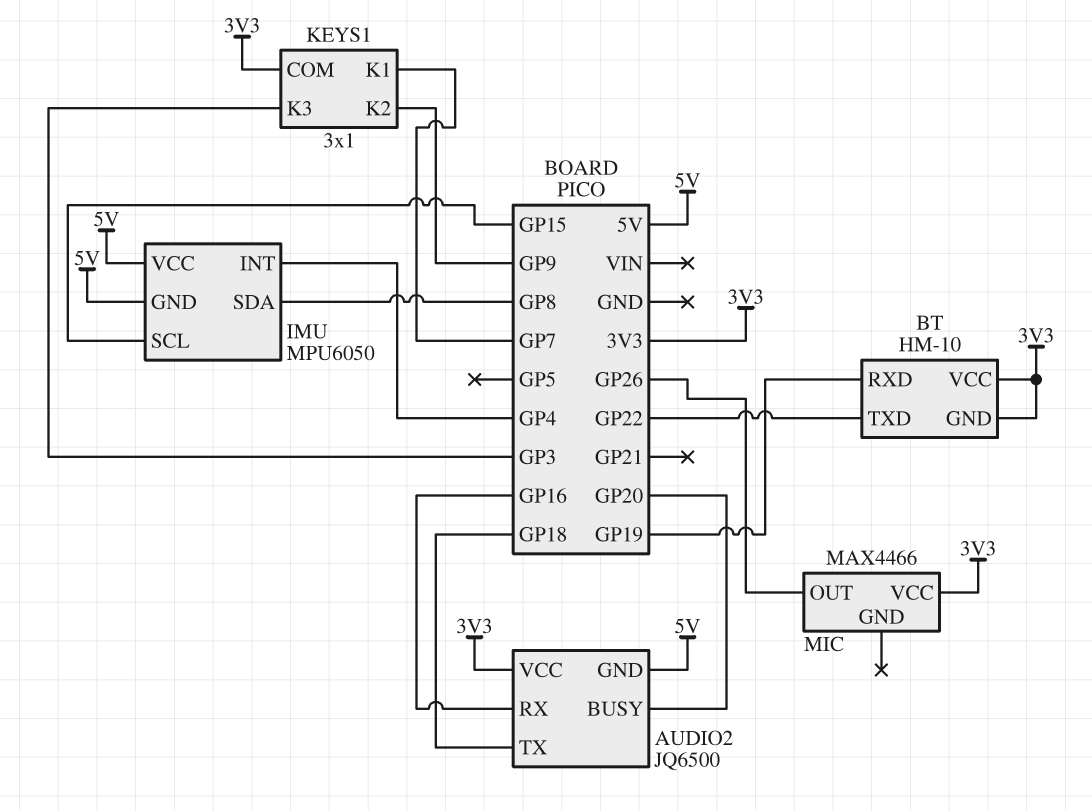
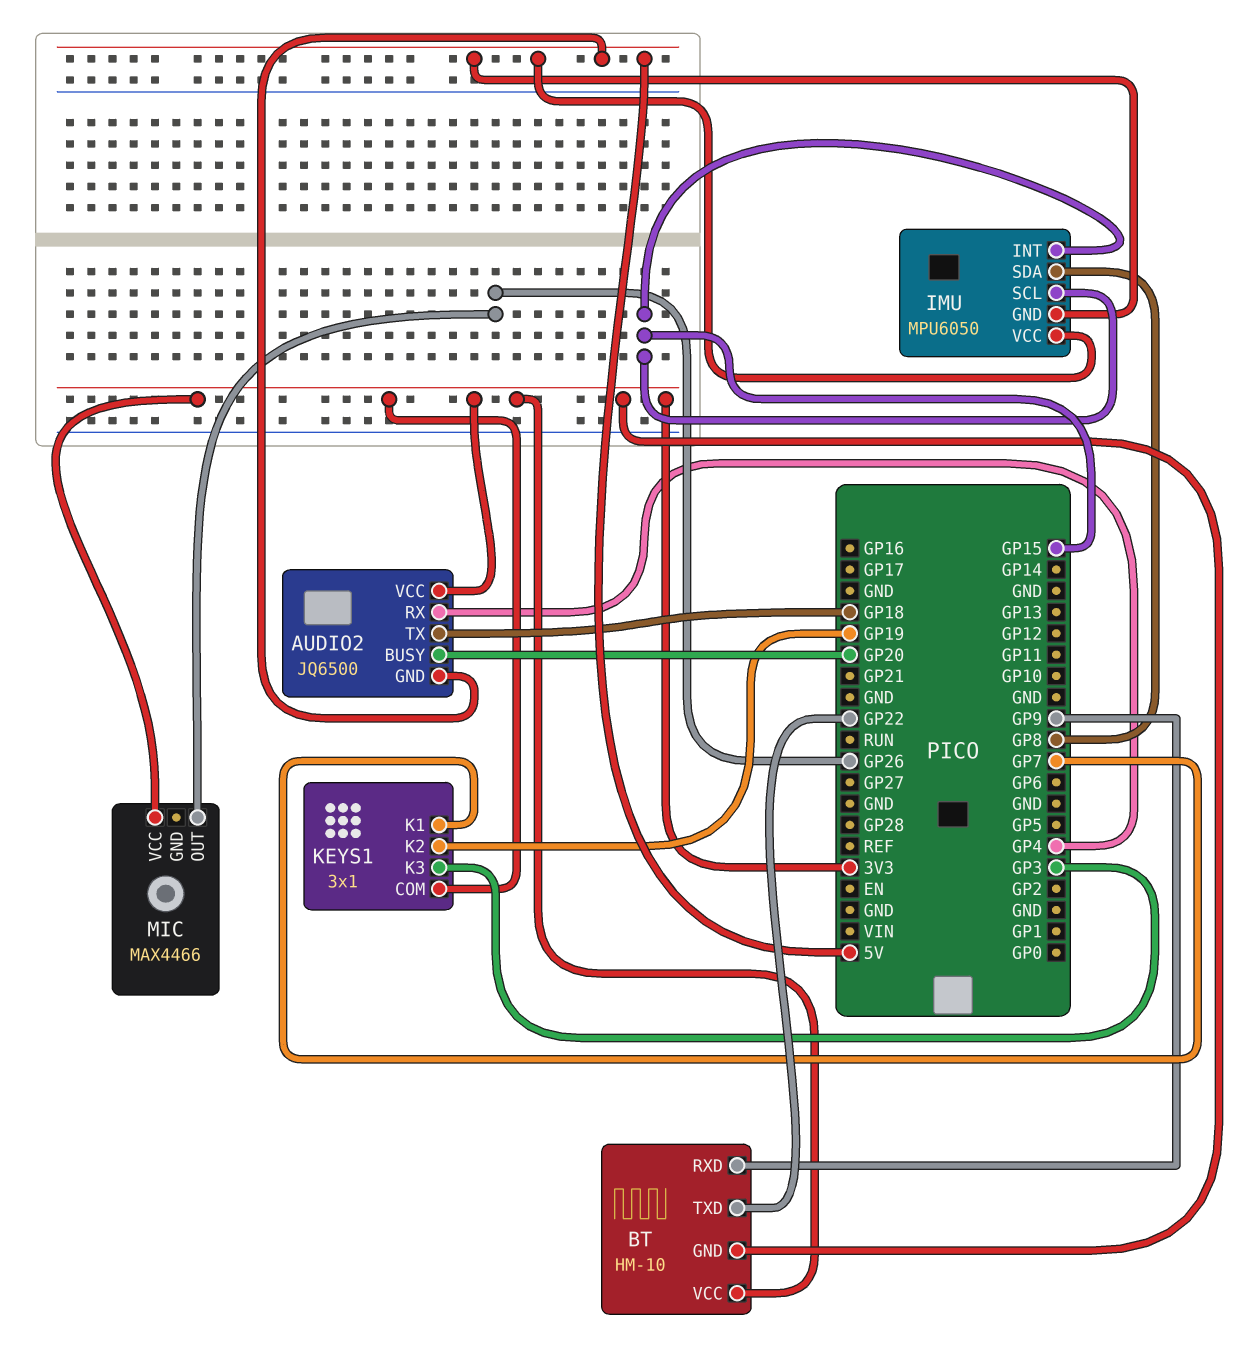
AUDIO2 pin RX: GP16 -> GP4
BT pin RXD: GP19 -> GP9
IMU pin INT: GP4 -> GP15
KEYS1 pin K2: GP9 -> GP19

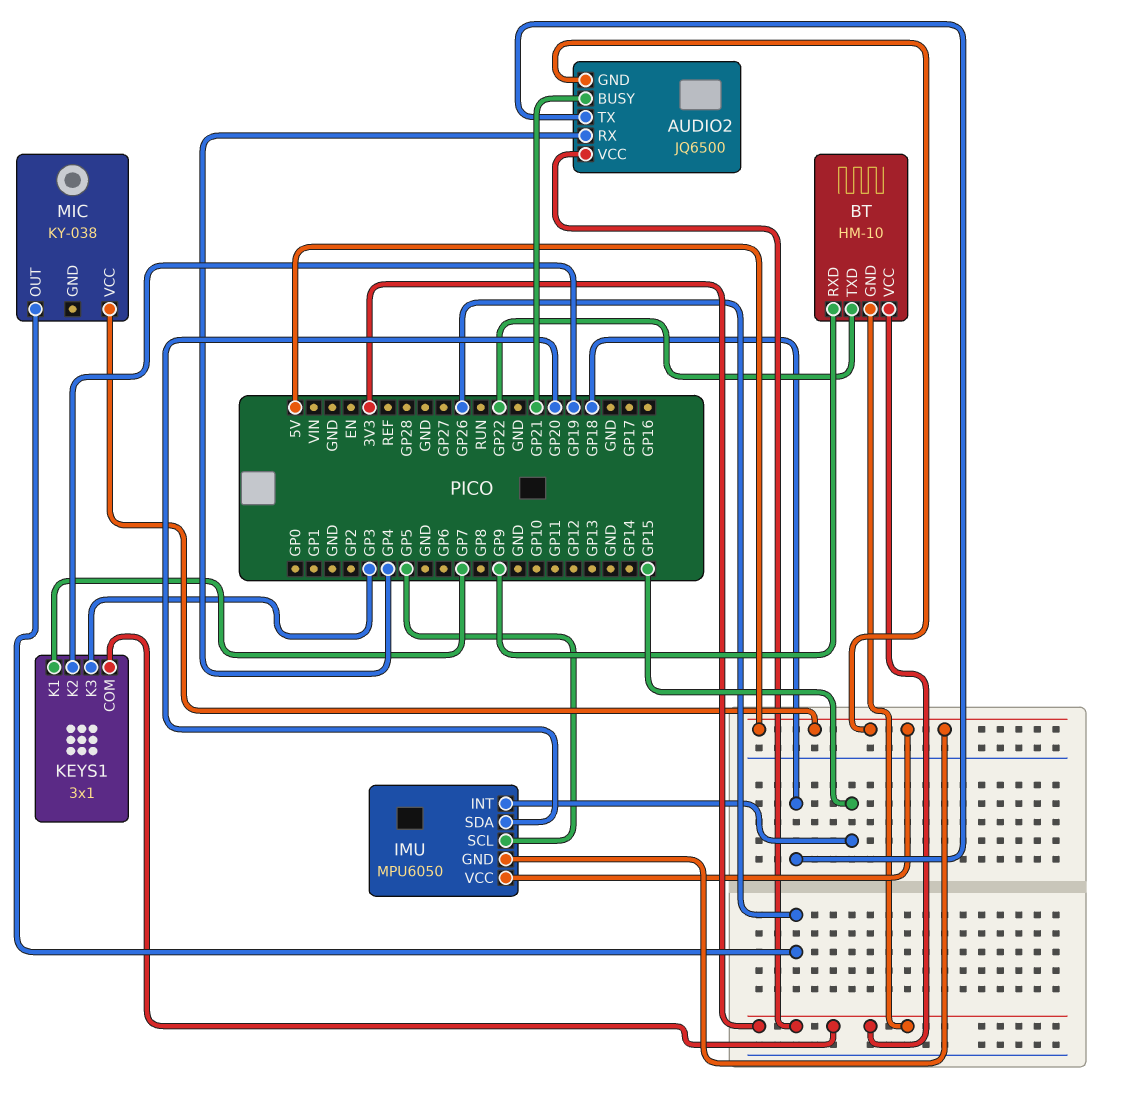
AUDIO2 pin BUSY: GP20 -> GP21
IMU pin SCL: GP15 -> GP5
IMU pin SDA: GP8 -> GP20
MIC: MAX4466 -> KY-038
MIC pin VCC: 3V3 -> 5V

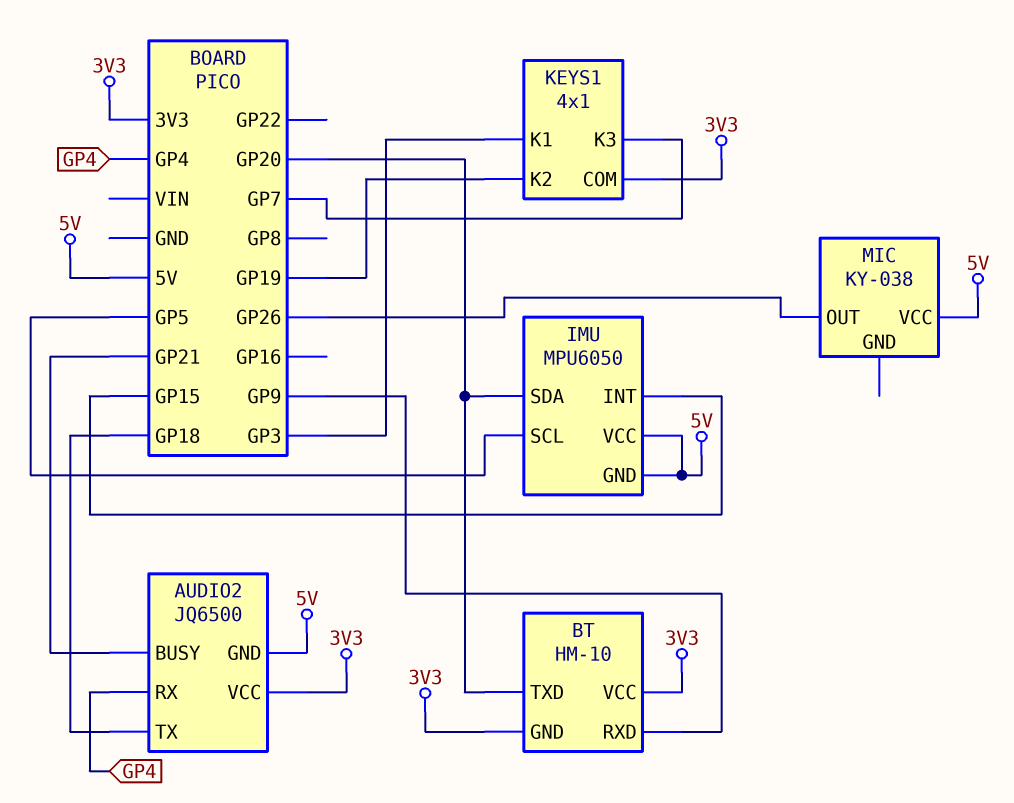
BT pin TXD: GP22 -> GP20
KEYS1: 3x1 -> 4x1
KEYS1 pin K1: GP7 -> GP3
KEYS1 pin K3: GP3 -> GP7

